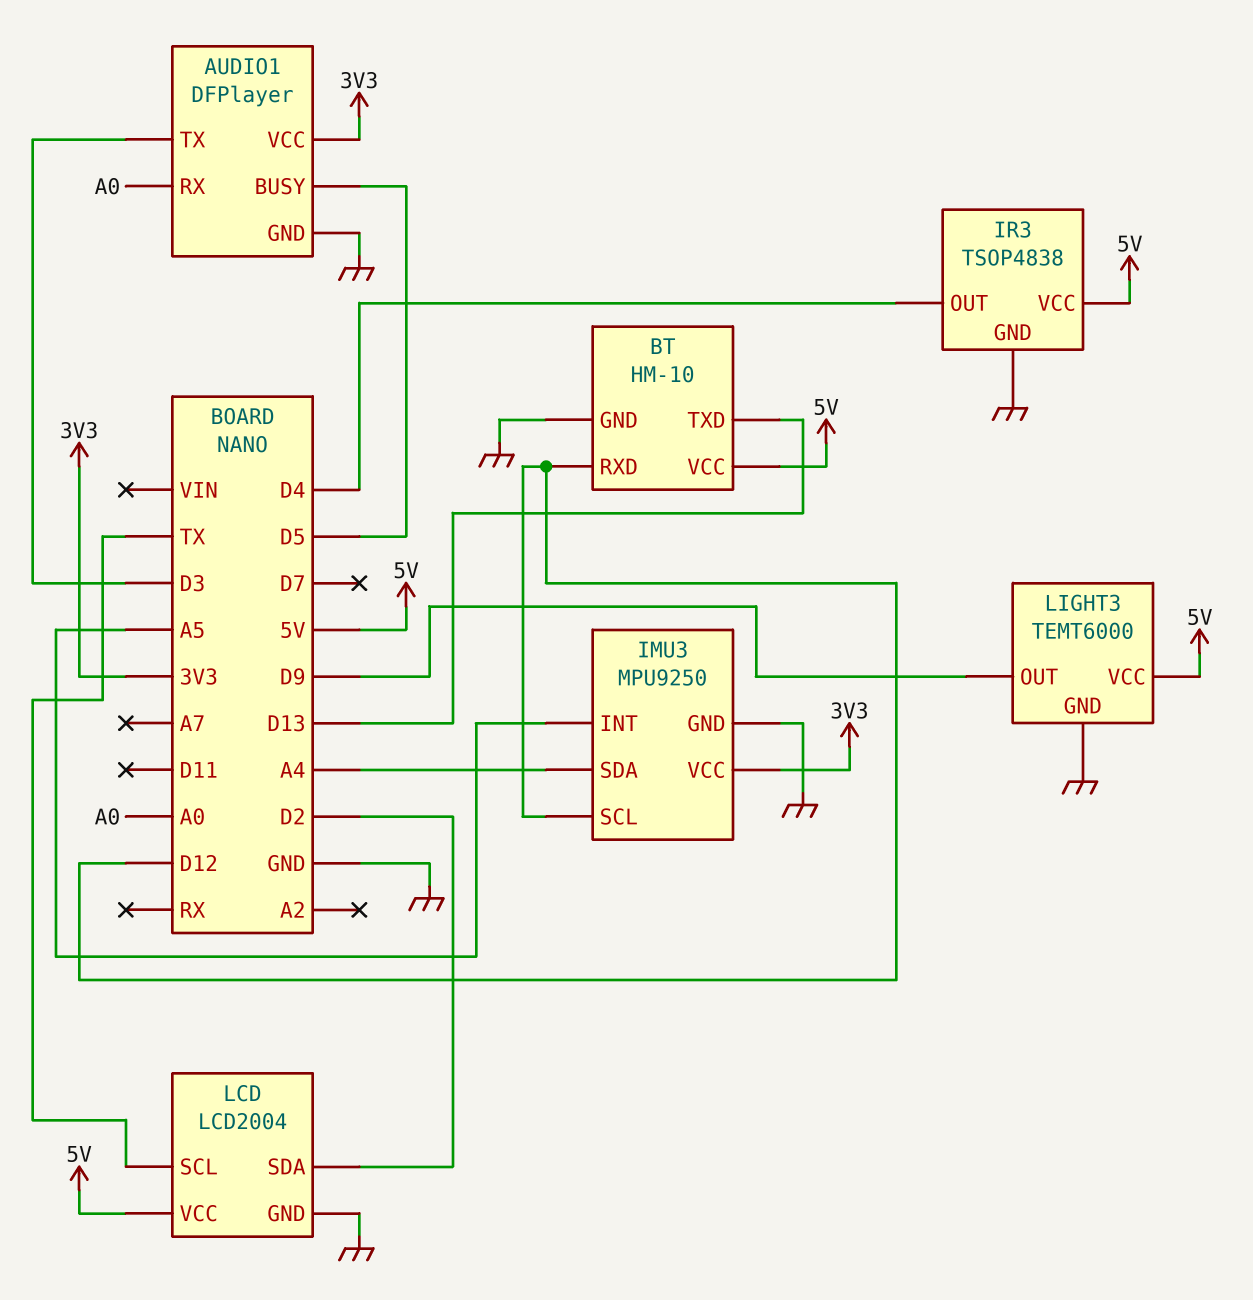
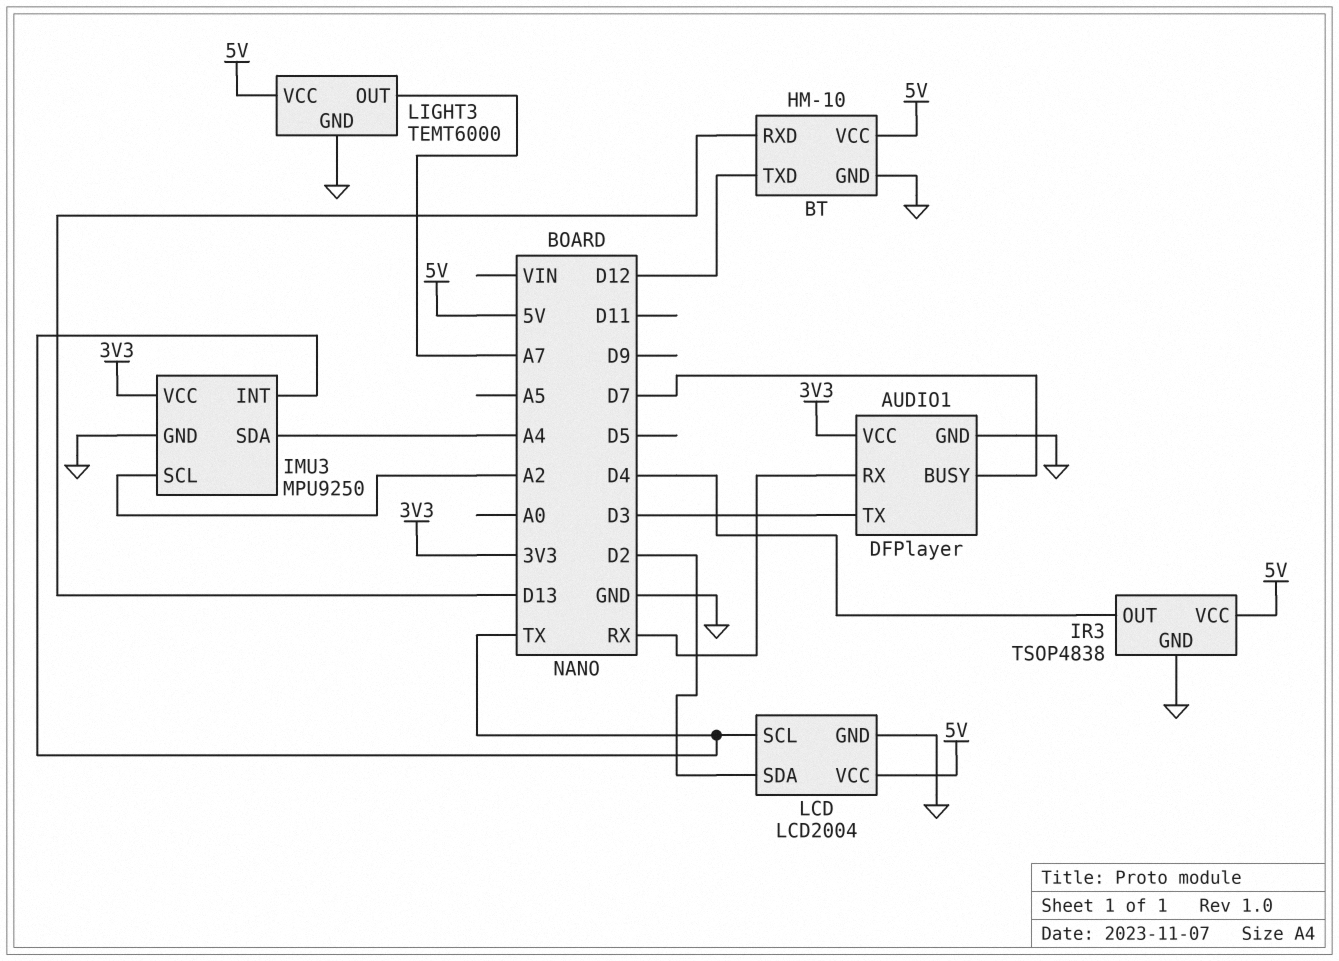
AUDIO1 pin BUSY: D5 -> D7
AUDIO1 pin RX: A0 -> RX
BT pin RXD: D12 -> D13
BT pin TXD: D13 -> D12
IMU3 pin INT: A5 -> TX
IMU3 pin SCL: D12 -> A2
LIGHT3 pin OUT: D9 -> A7

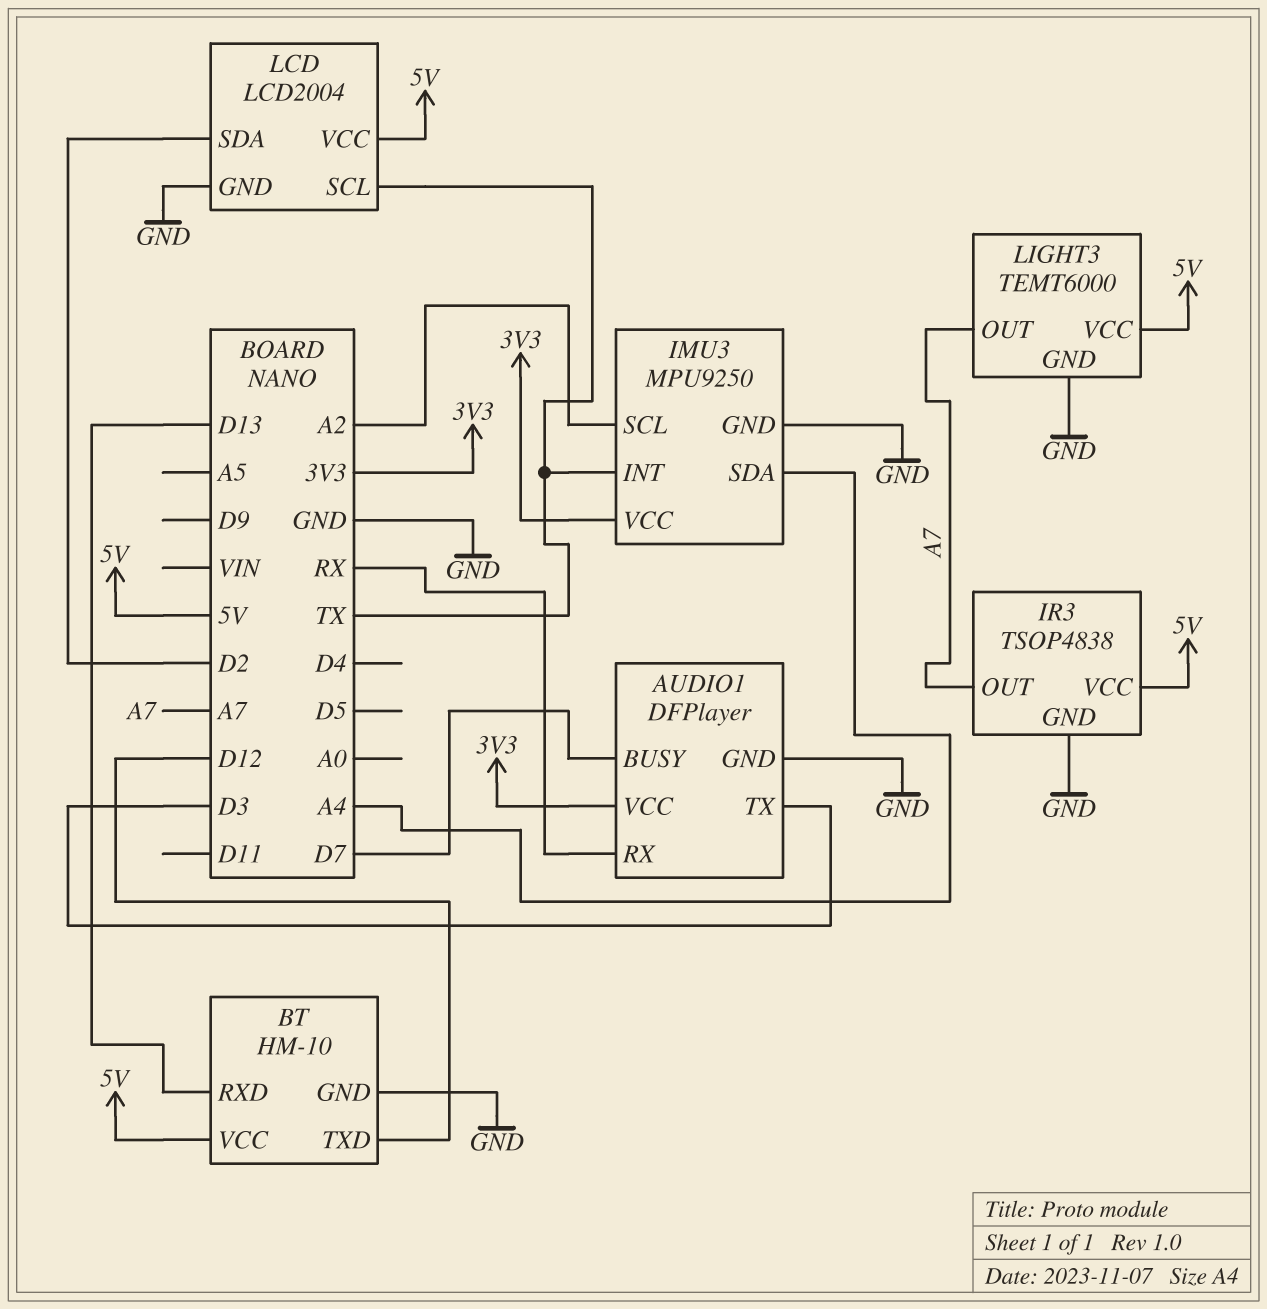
IR3 pin OUT: D4 -> A7

